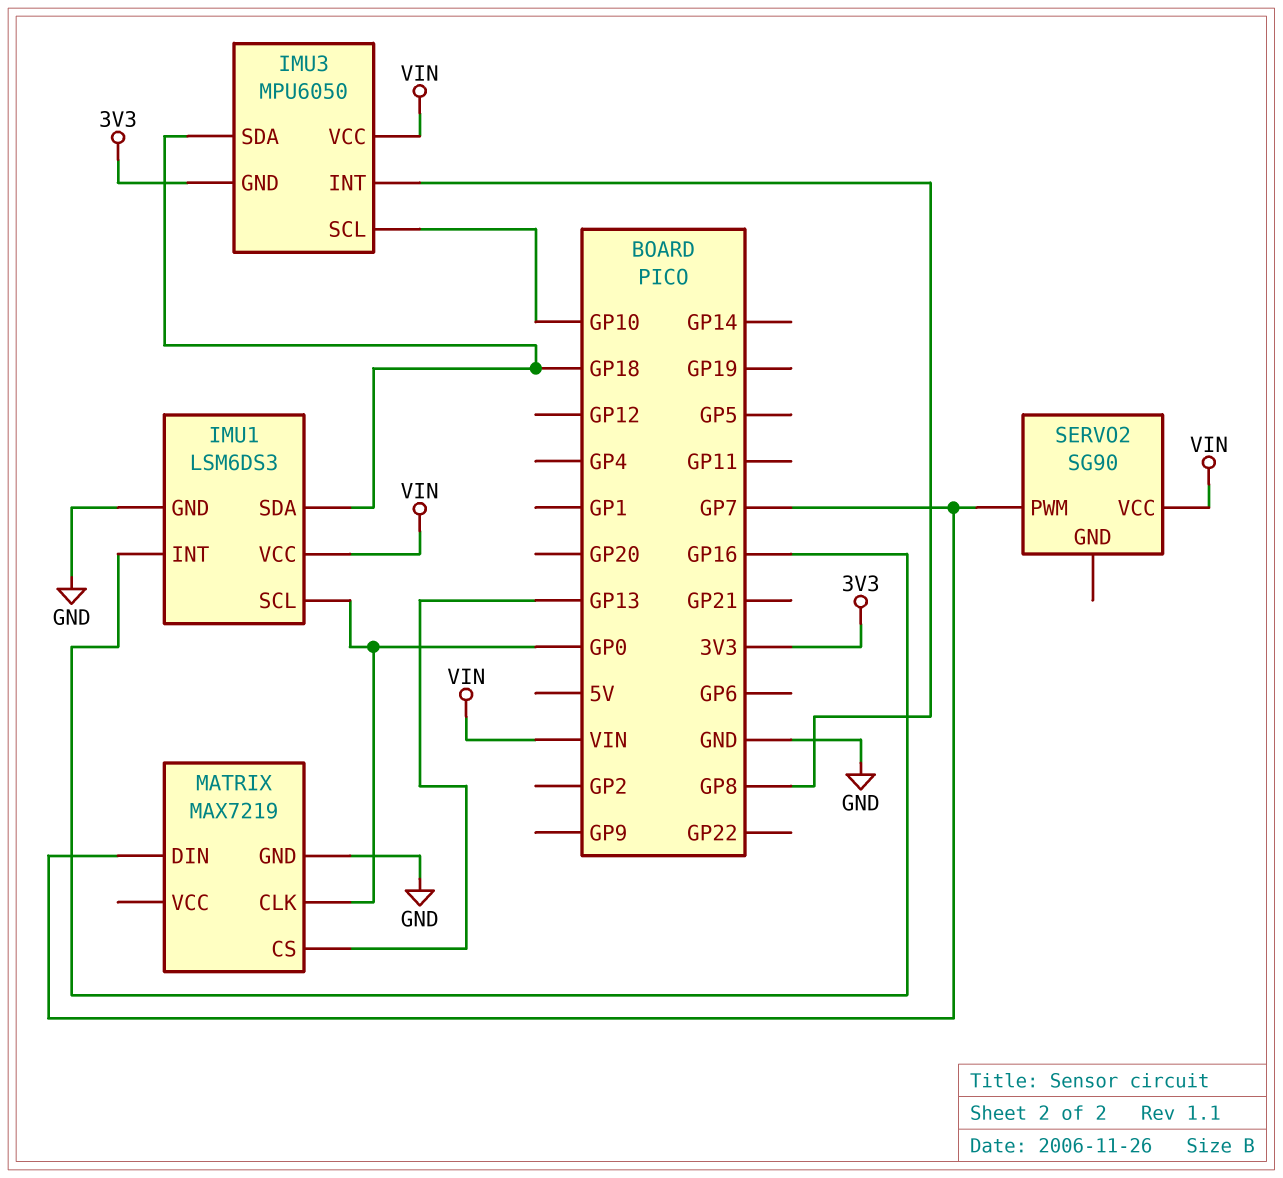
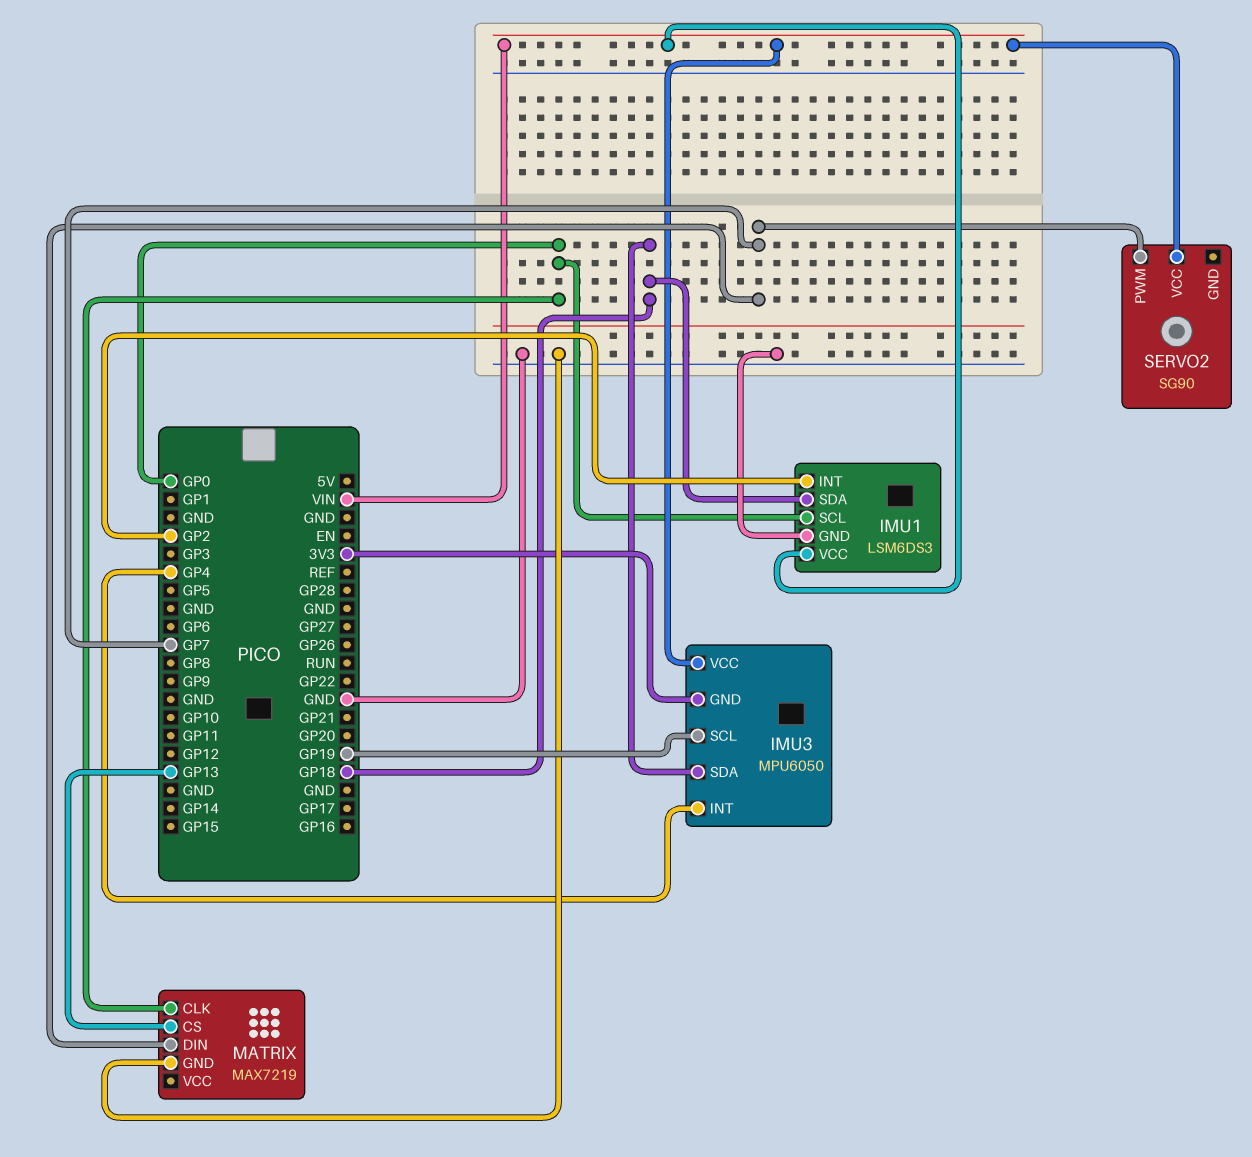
IMU1 pin INT: GP16 -> GP2
IMU3 pin INT: GP8 -> GP4
IMU3 pin SCL: GP10 -> GP19

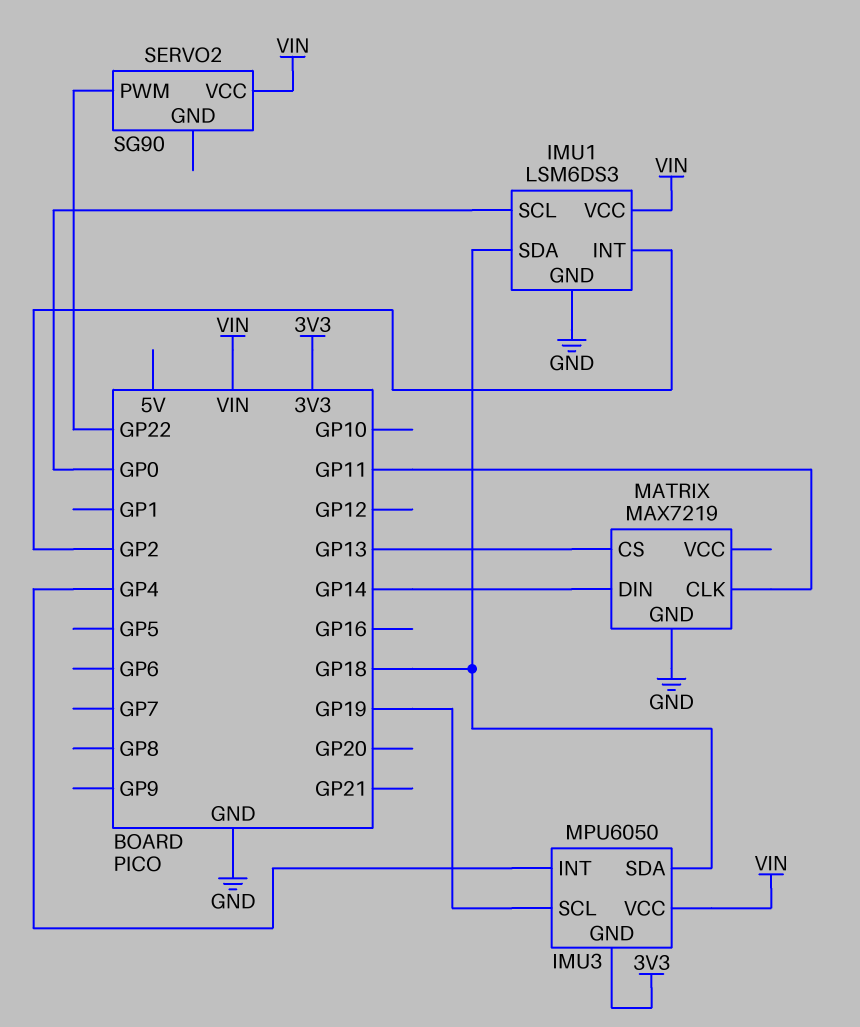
MATRIX pin CLK: GP0 -> GP11
MATRIX pin DIN: GP7 -> GP14
SERVO2 pin PWM: GP7 -> GP22

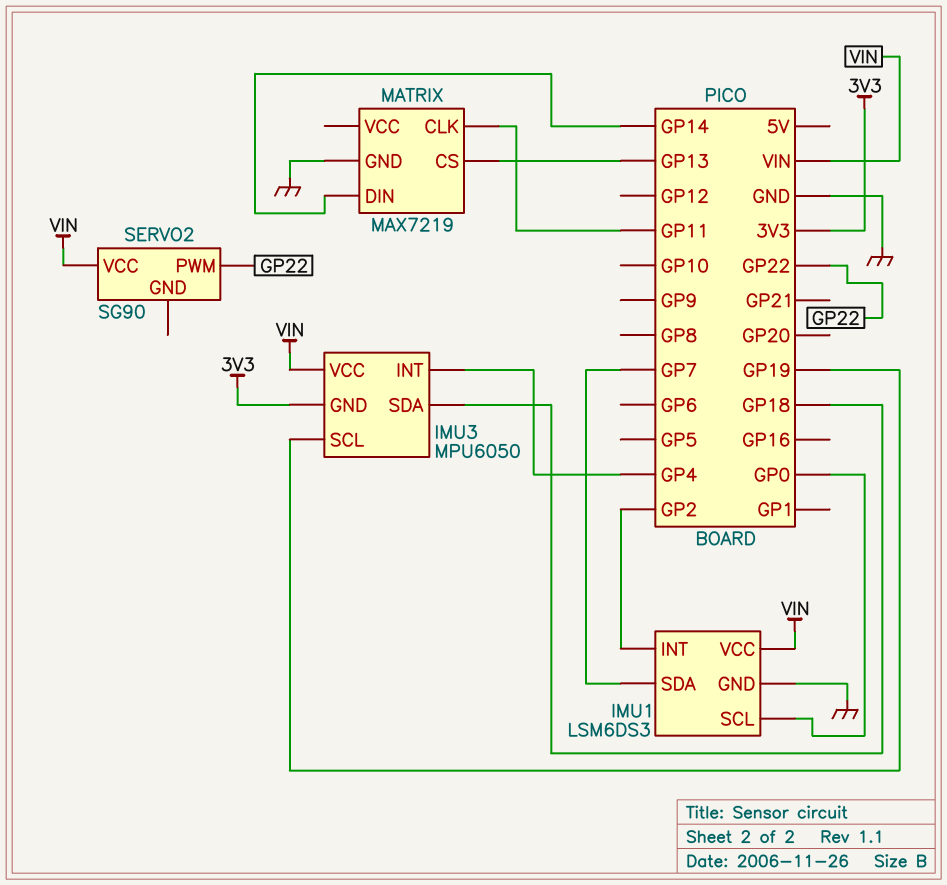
IMU1 pin SDA: GP18 -> GP7

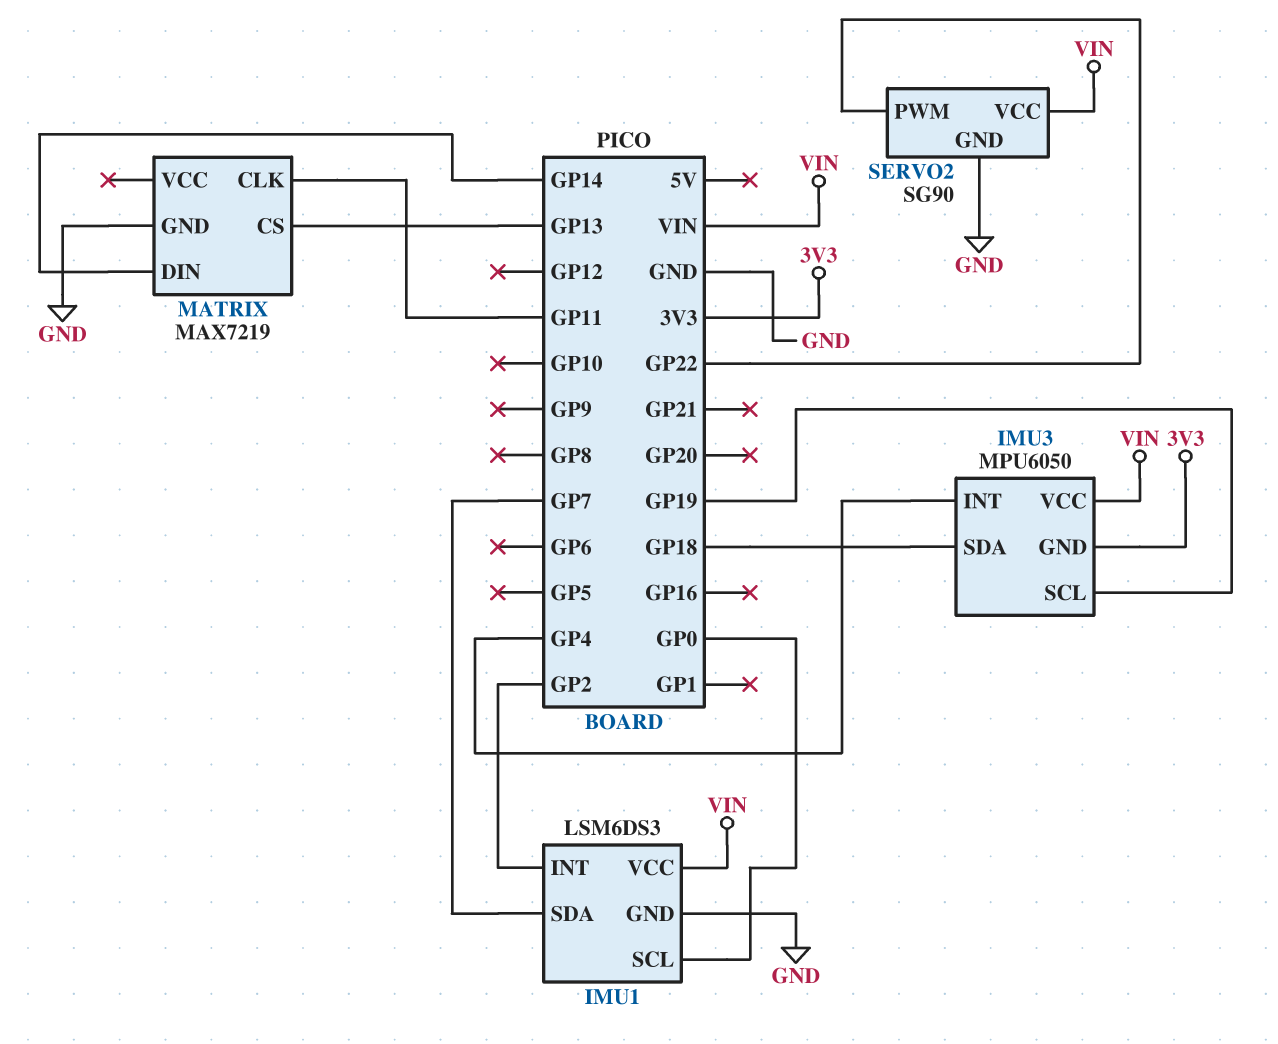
SERVO2 pin GND: none -> GND

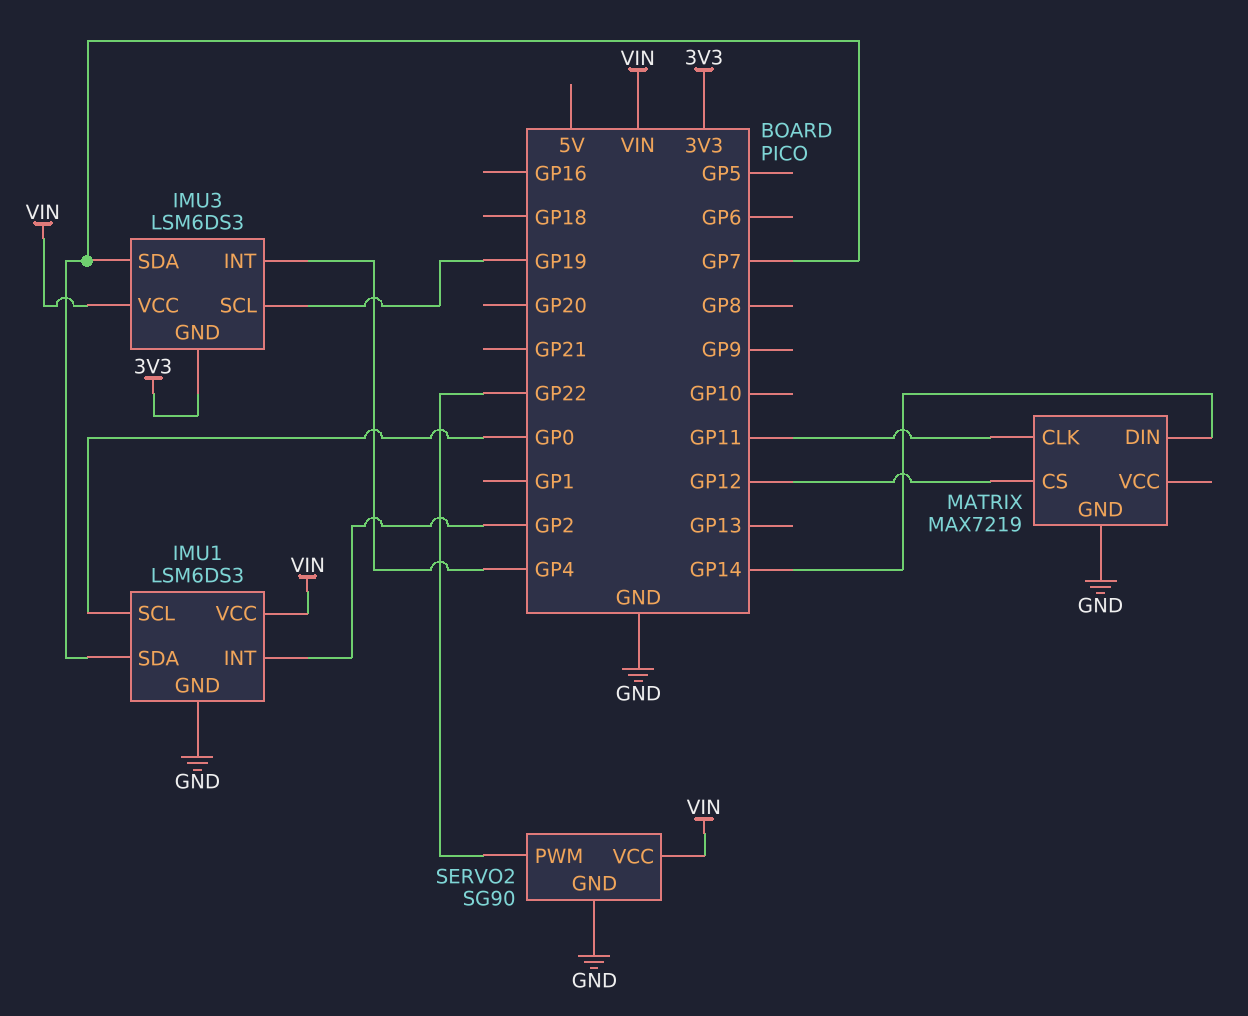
IMU3: MPU6050 -> LSM6DS3
IMU3 pin SDA: GP18 -> GP7
MATRIX pin CS: GP13 -> GP12

